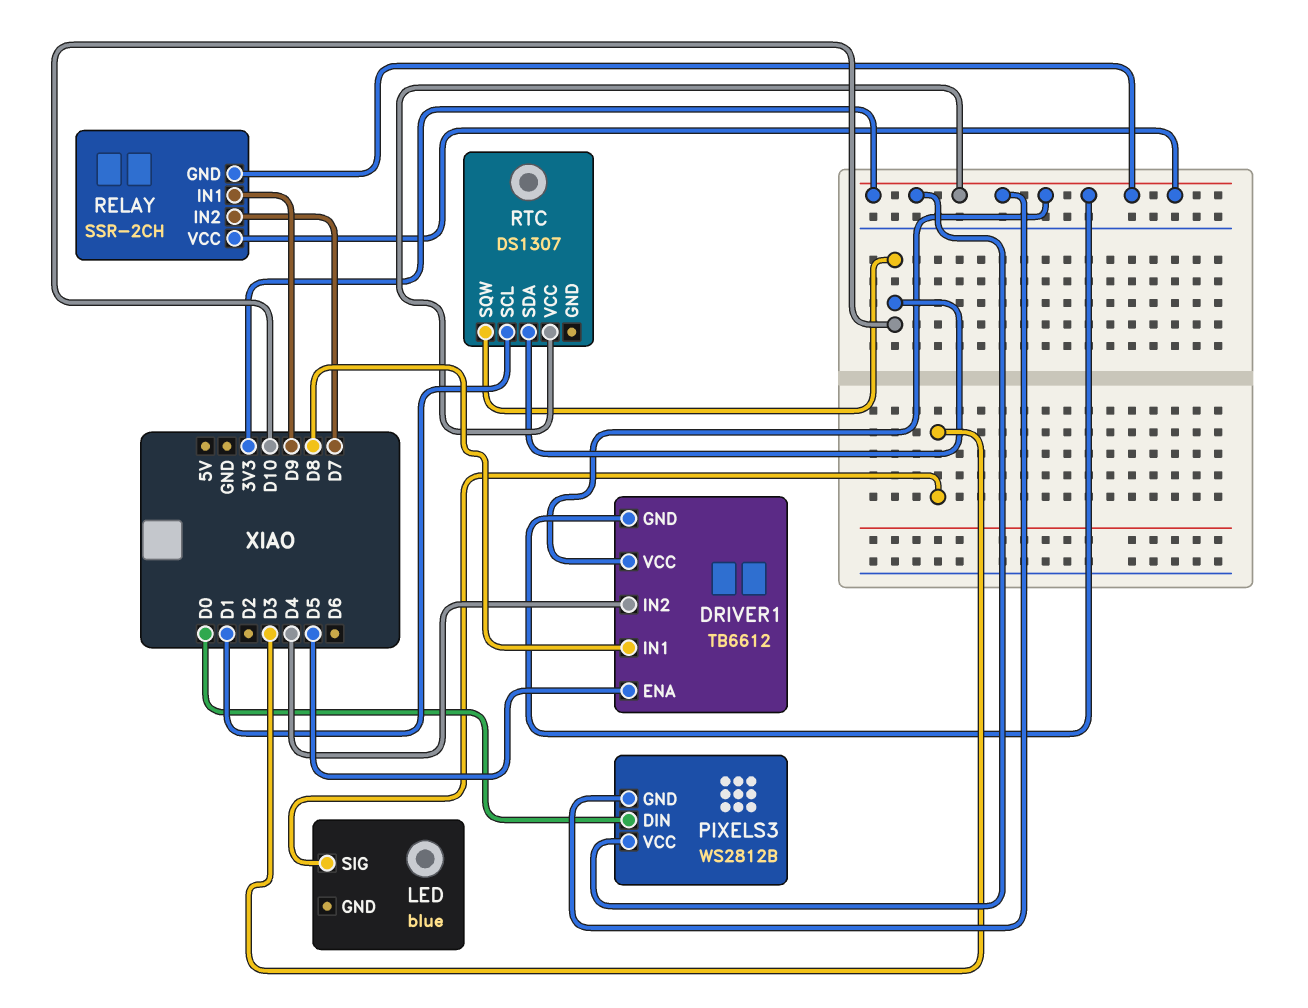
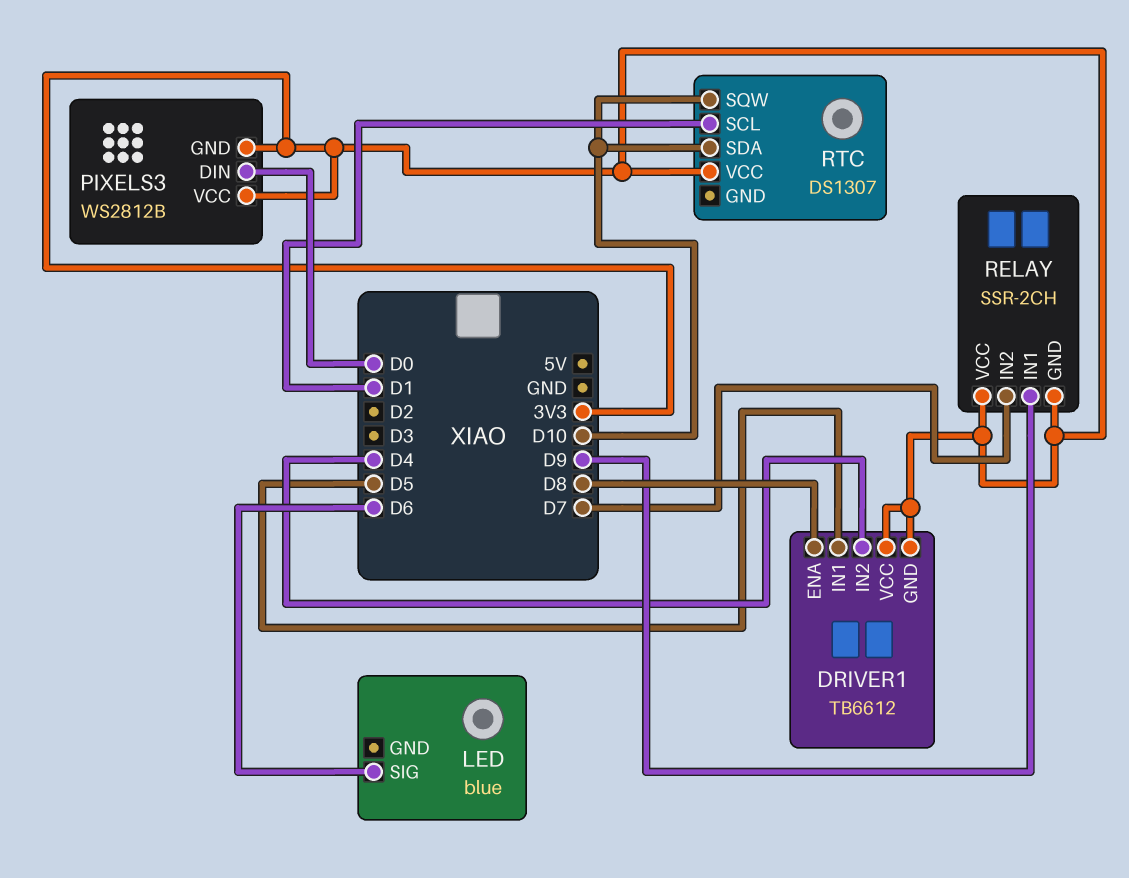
DRIVER1 pin ENA: D5 -> D8
DRIVER1 pin IN1: D8 -> D5
LED pin SIG: D3 -> D6

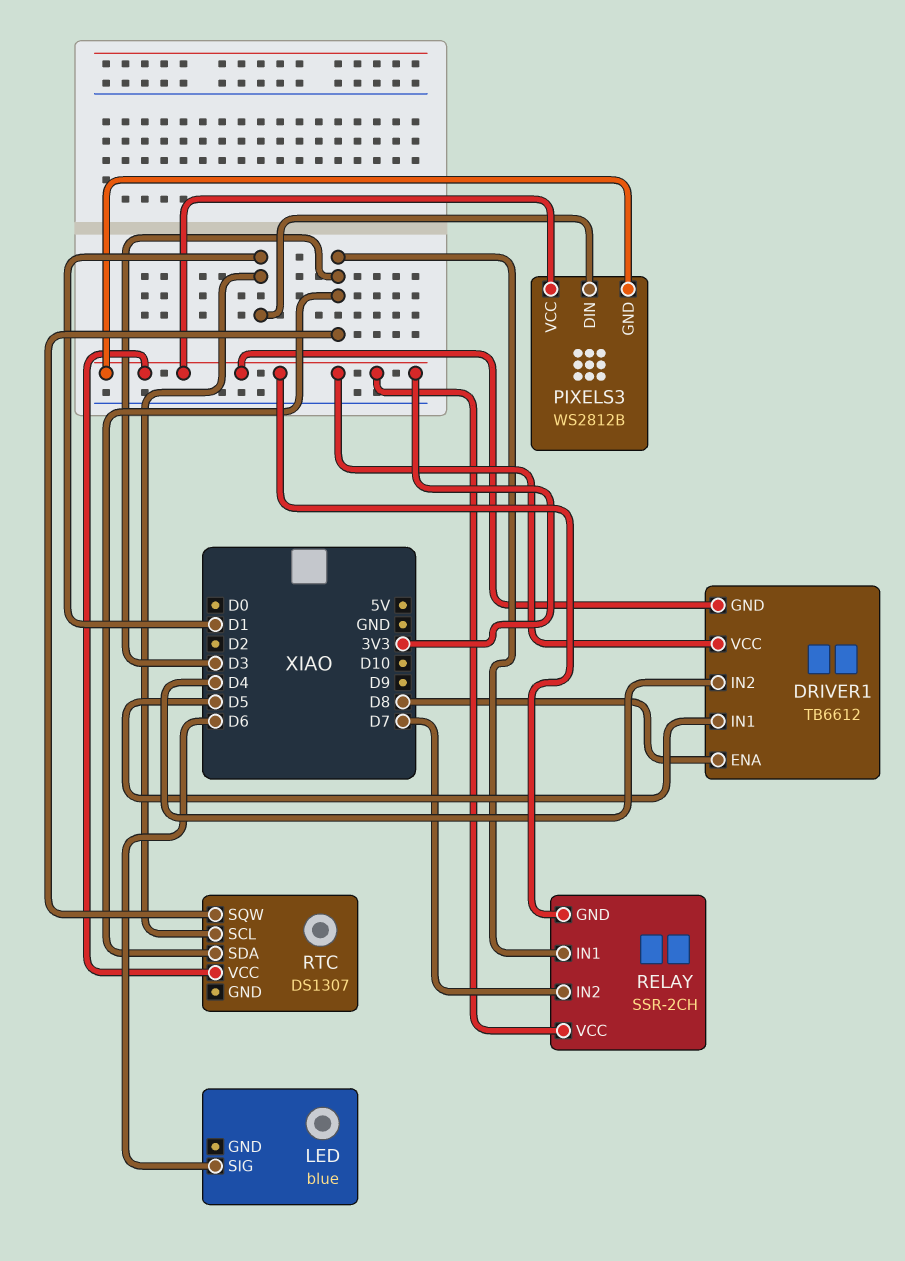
PIXELS3 pin DIN: D0 -> D1
RELAY pin IN1: D9 -> D3
RTC pin SDA: D10 -> D3
RTC pin SQW: D10 -> D3

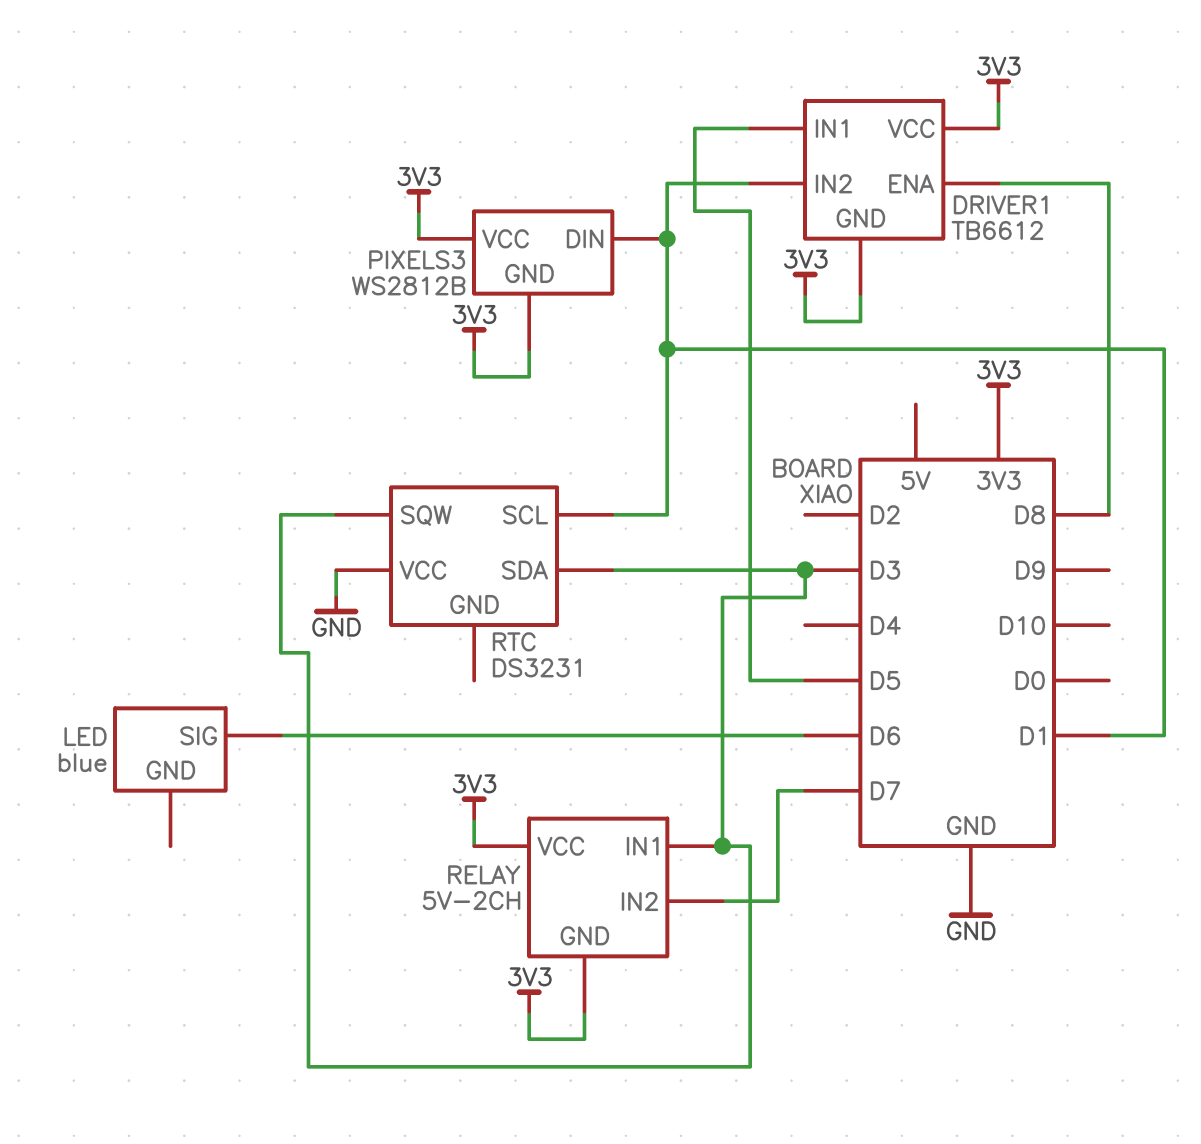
DRIVER1 pin IN2: D4 -> D1
RELAY: SSR-2CH -> 5V-2CH
RTC: DS1307 -> DS3231
RTC pin VCC: 3V3 -> GND

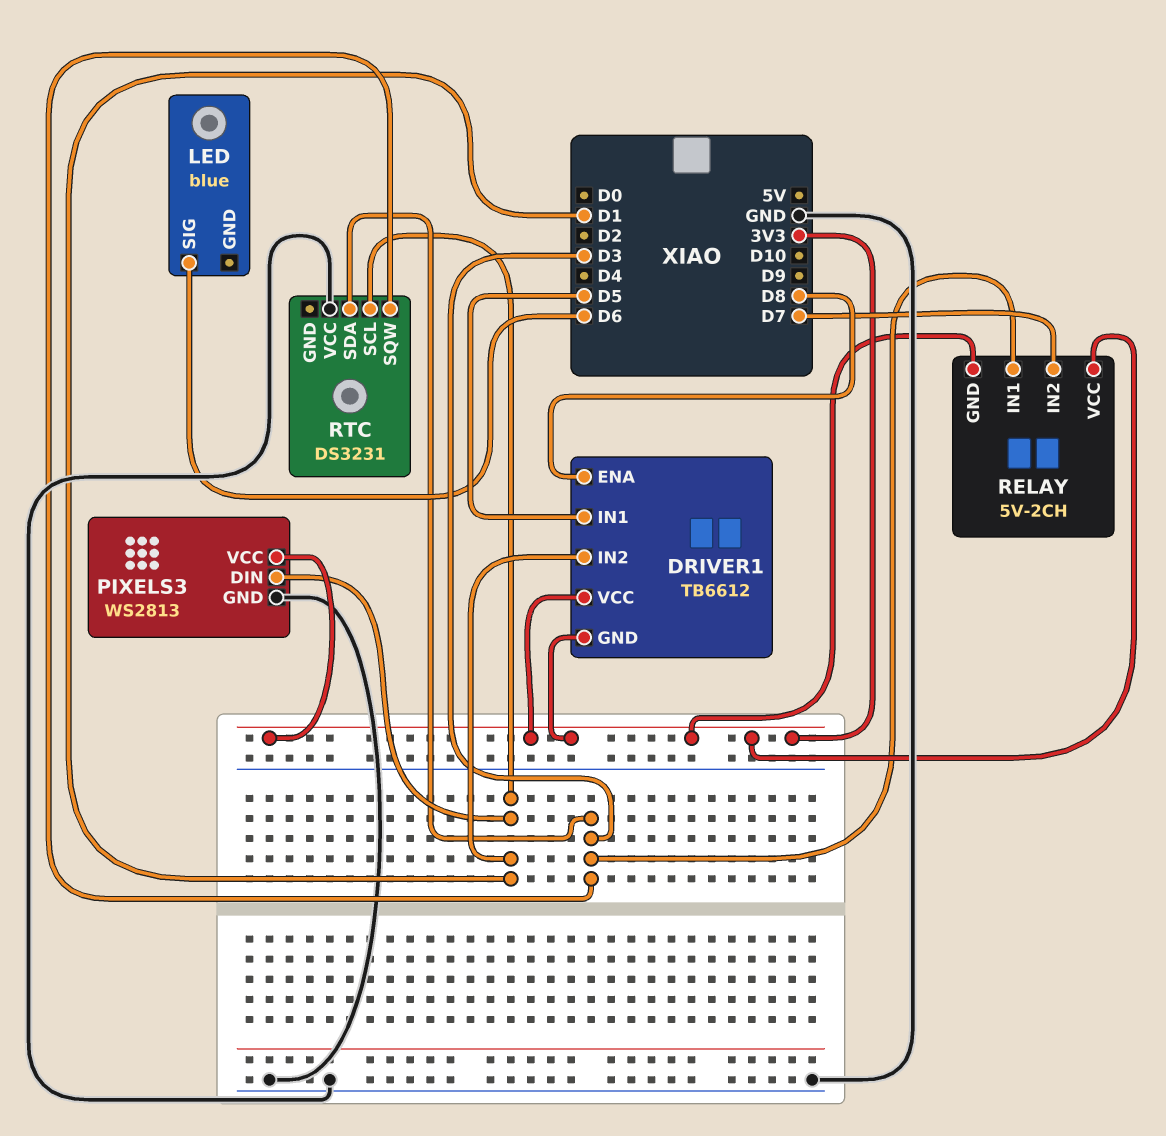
PIXELS3: WS2812B -> WS2813
PIXELS3 pin GND: 3V3 -> GND

